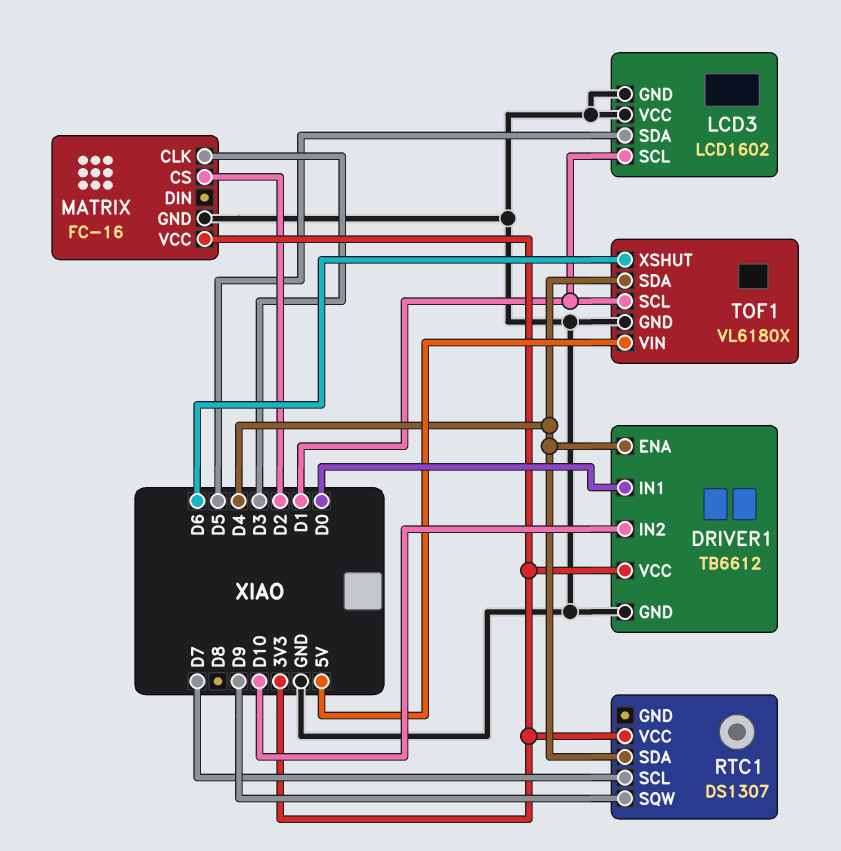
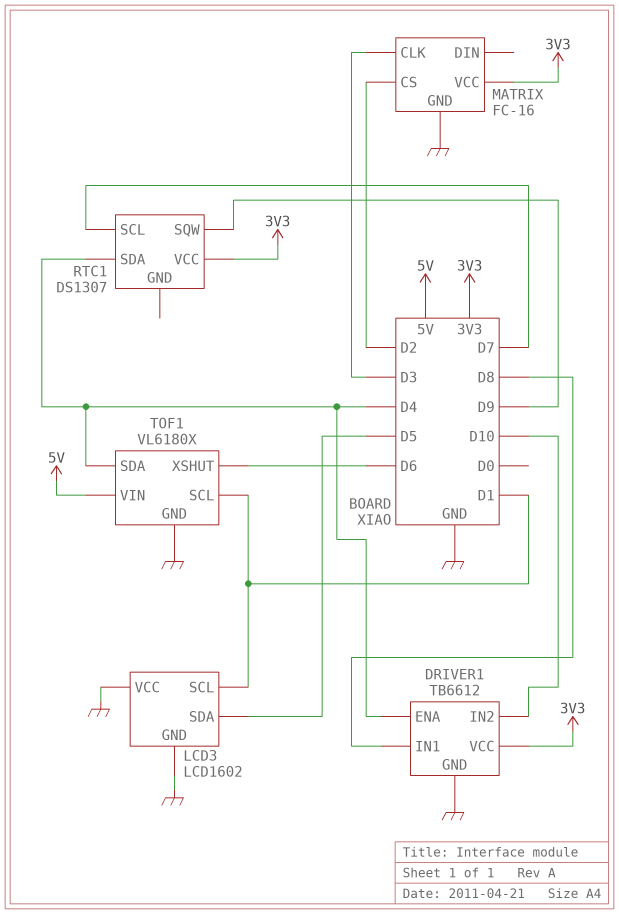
DRIVER1 pin IN1: D0 -> D8

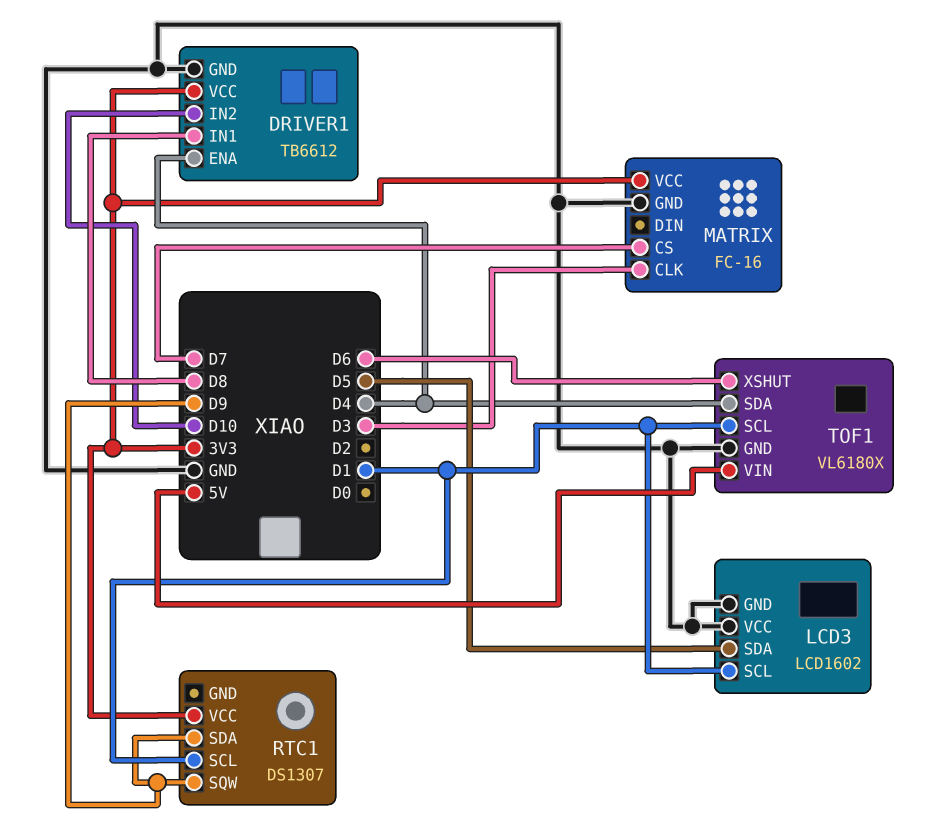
MATRIX pin CS: D2 -> D7
RTC1 pin SCL: D7 -> D1
RTC1 pin SDA: D4 -> D9

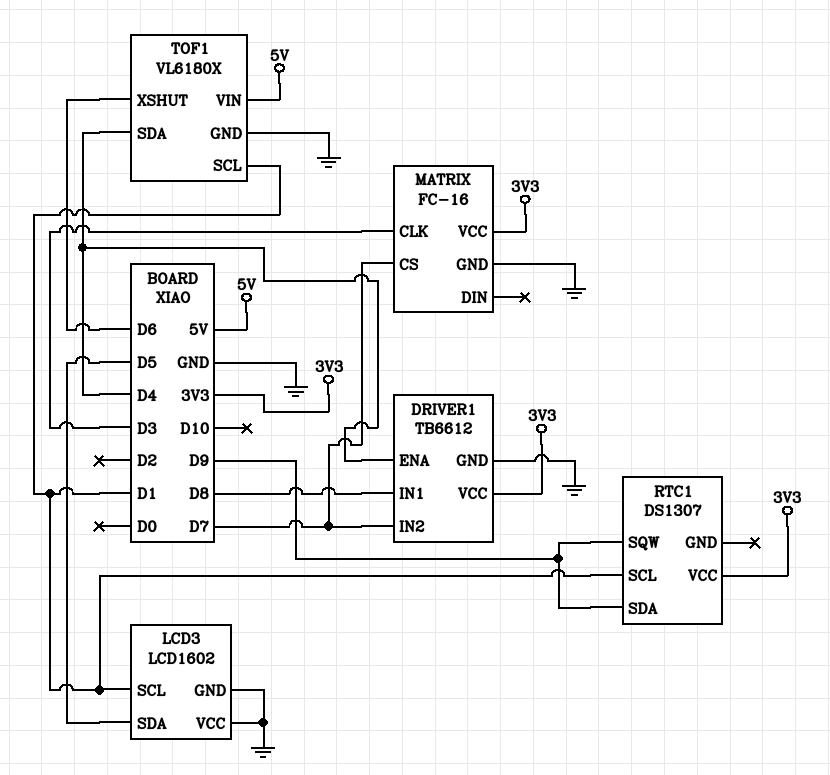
DRIVER1 pin IN2: D10 -> D7

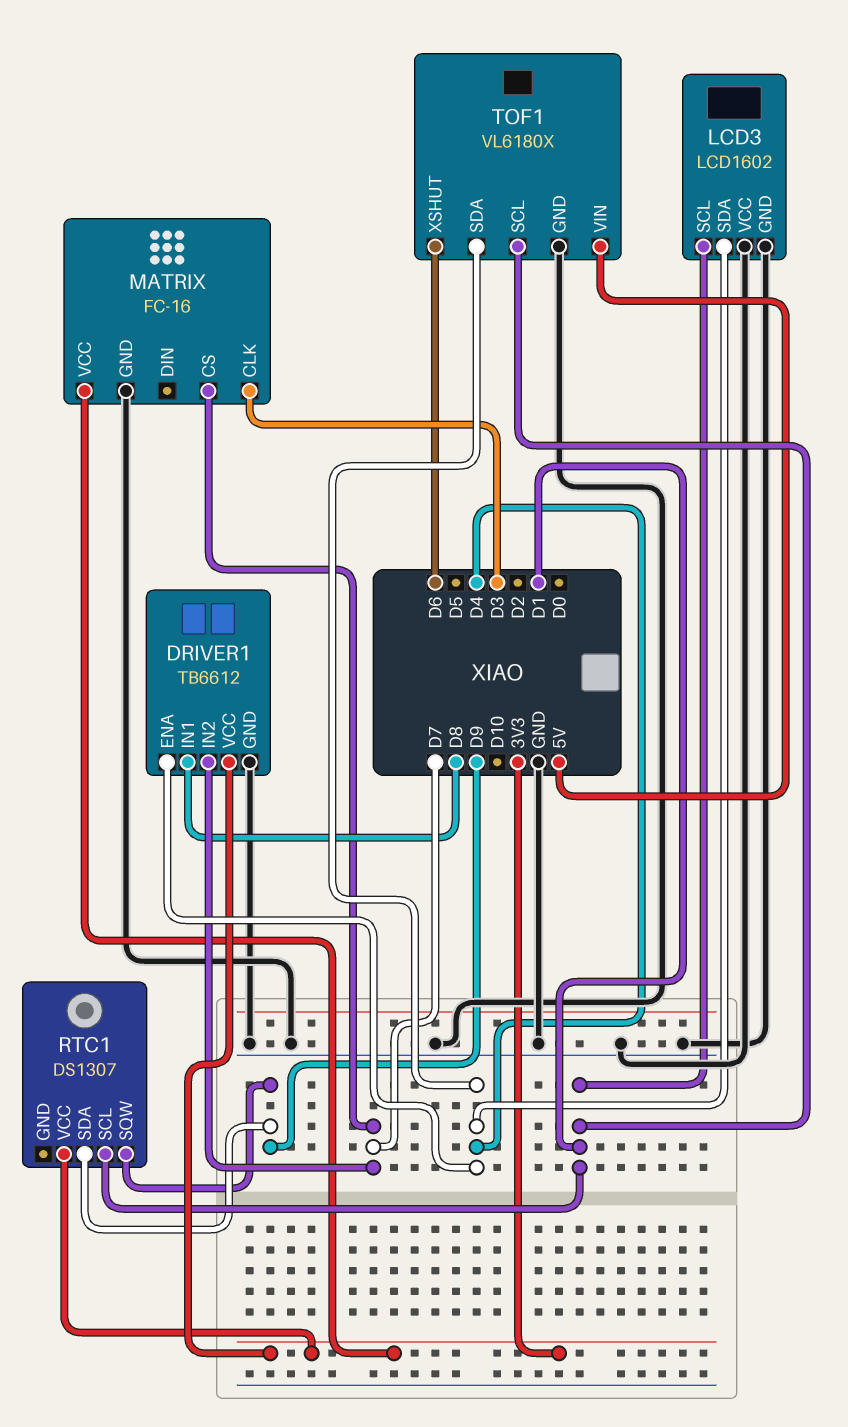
LCD3 pin SDA: D5 -> D4

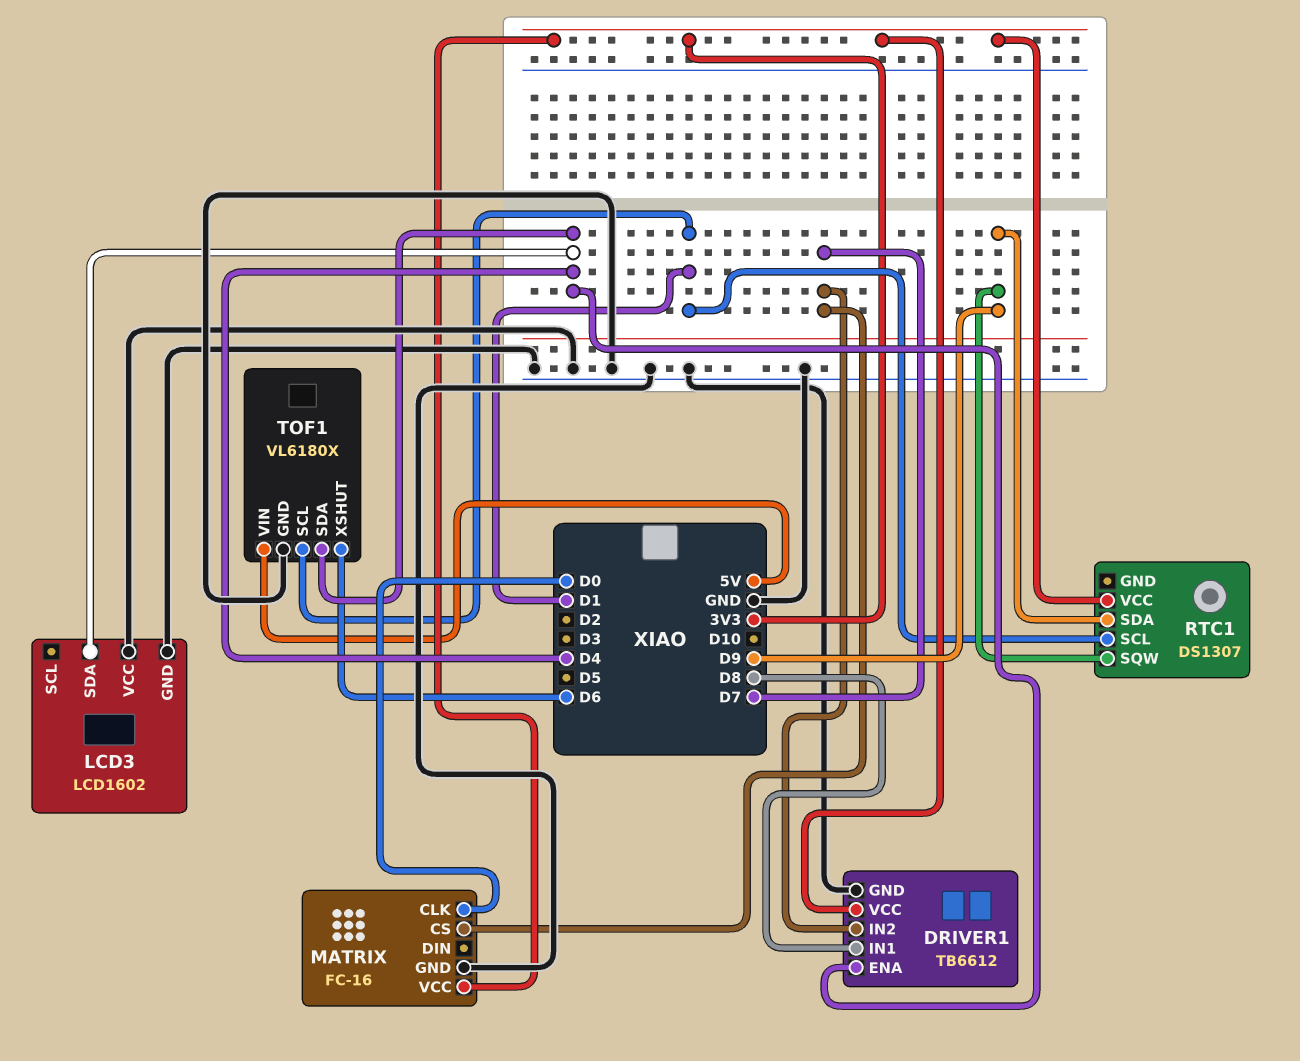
LCD3 pin SCL: D1 -> none
MATRIX pin CLK: D3 -> D0

